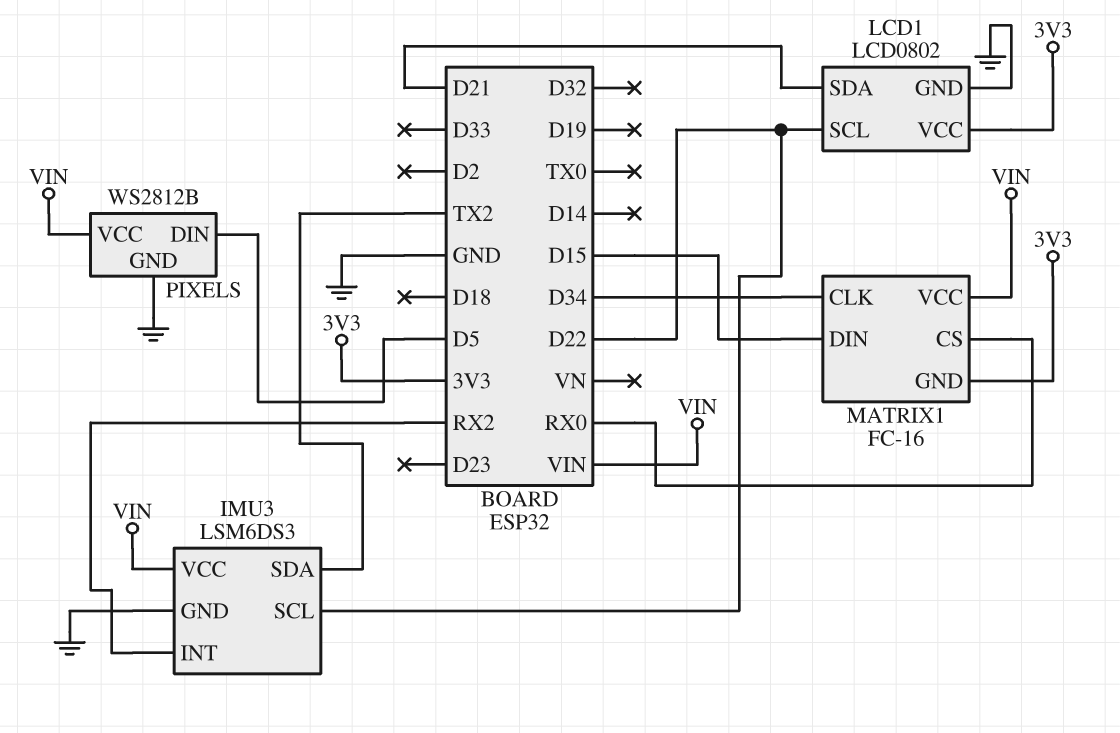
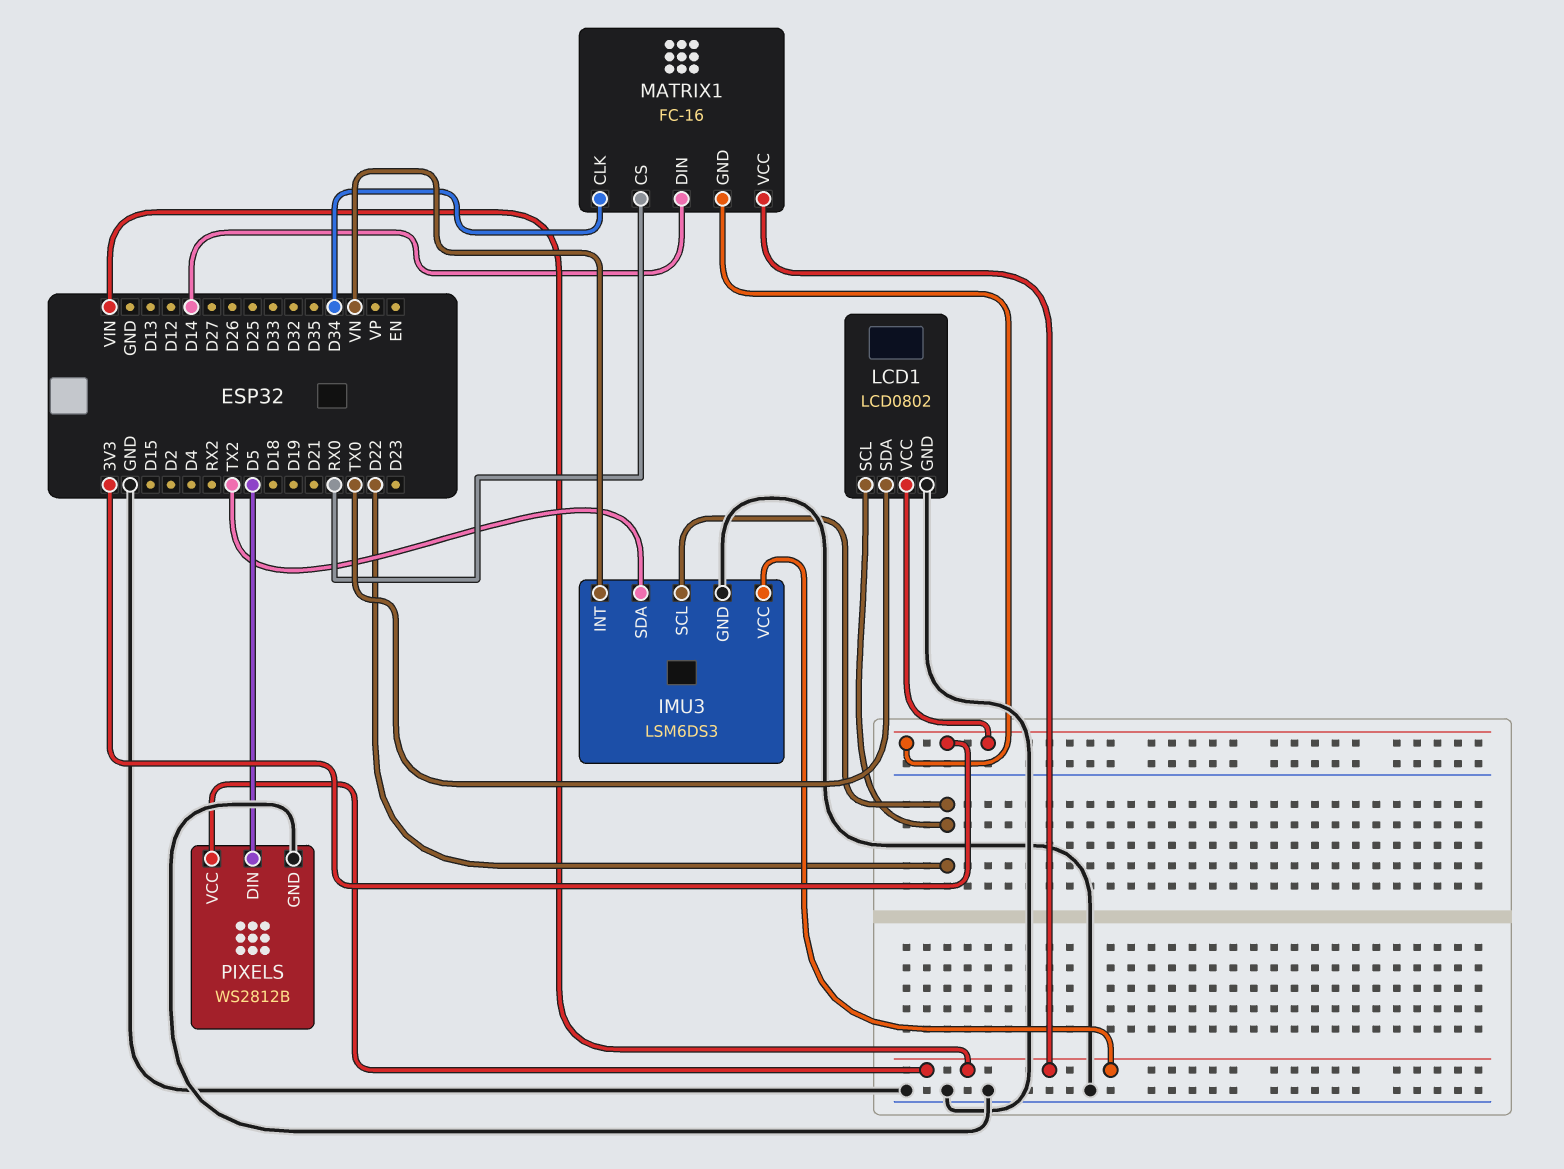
IMU3 pin INT: RX2 -> VN
LCD1 pin SDA: D21 -> TX0
MATRIX1 pin DIN: D15 -> D14

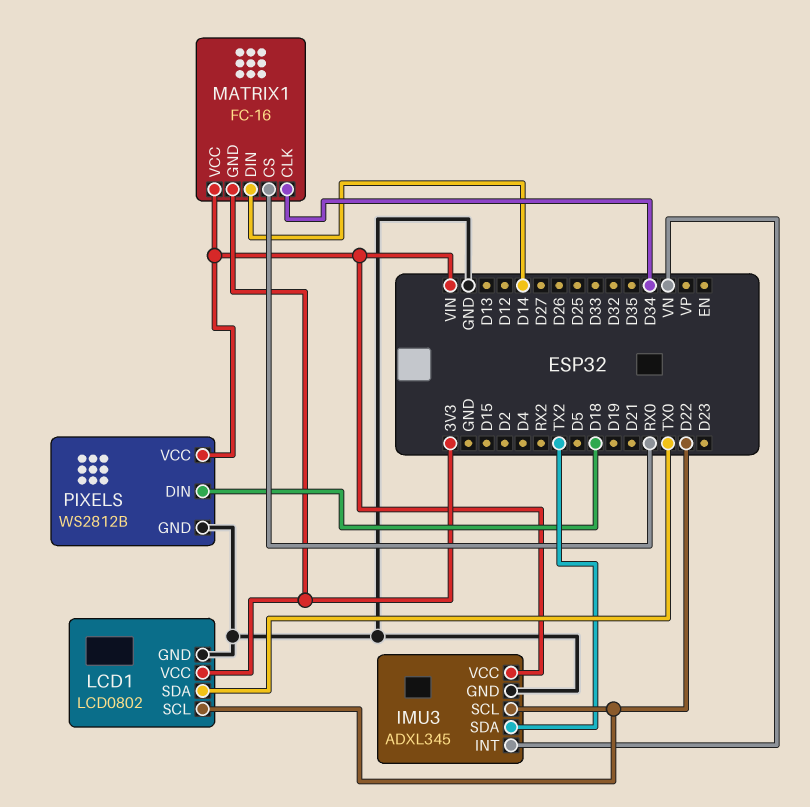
IMU3: LSM6DS3 -> ADXL345
PIXELS pin DIN: D5 -> D18

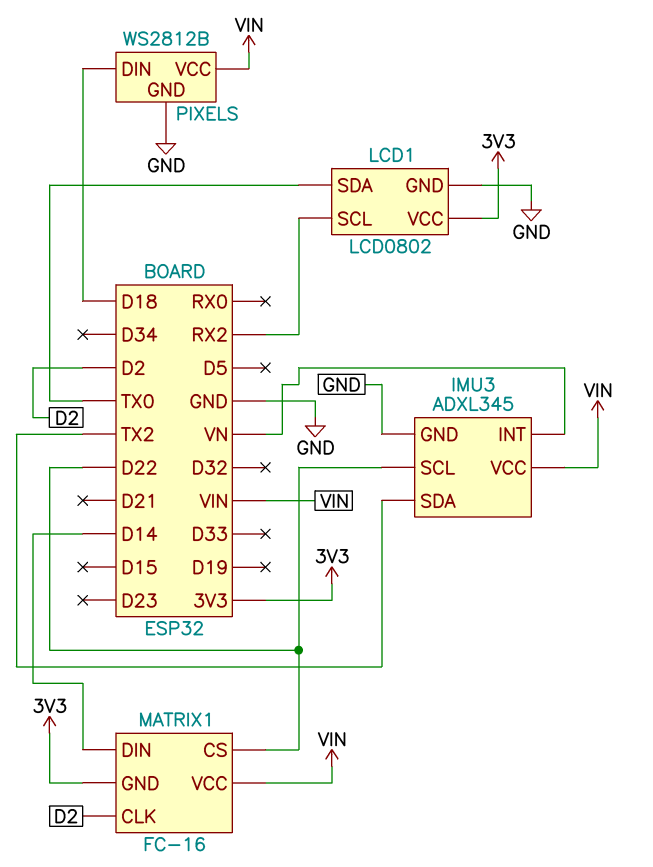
LCD1 pin SCL: D22 -> RX2
MATRIX1 pin CLK: D34 -> D2
MATRIX1 pin CS: RX0 -> D22

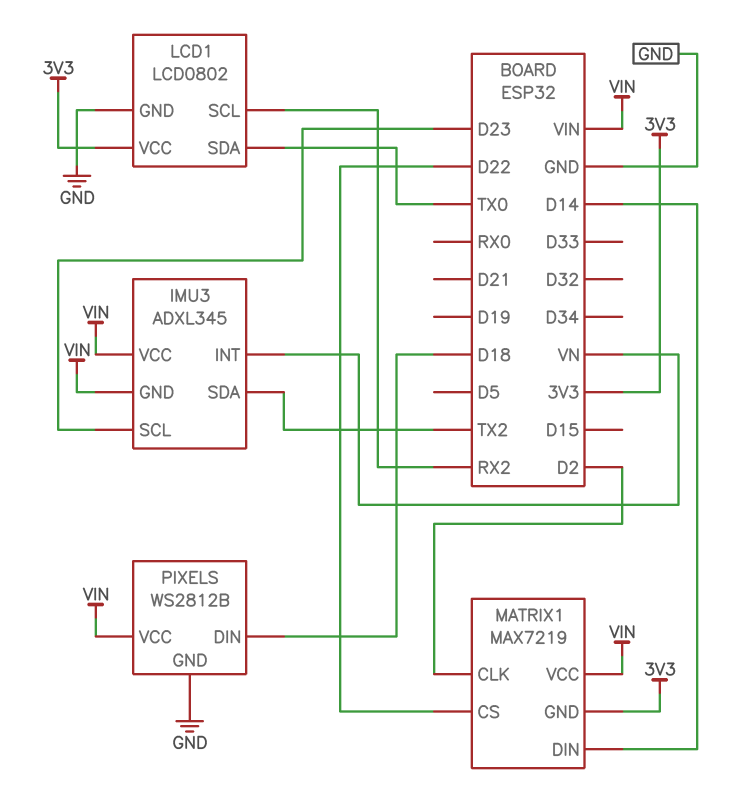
IMU3 pin GND: GND -> VIN
IMU3 pin SCL: D22 -> D23
MATRIX1: FC-16 -> MAX7219

